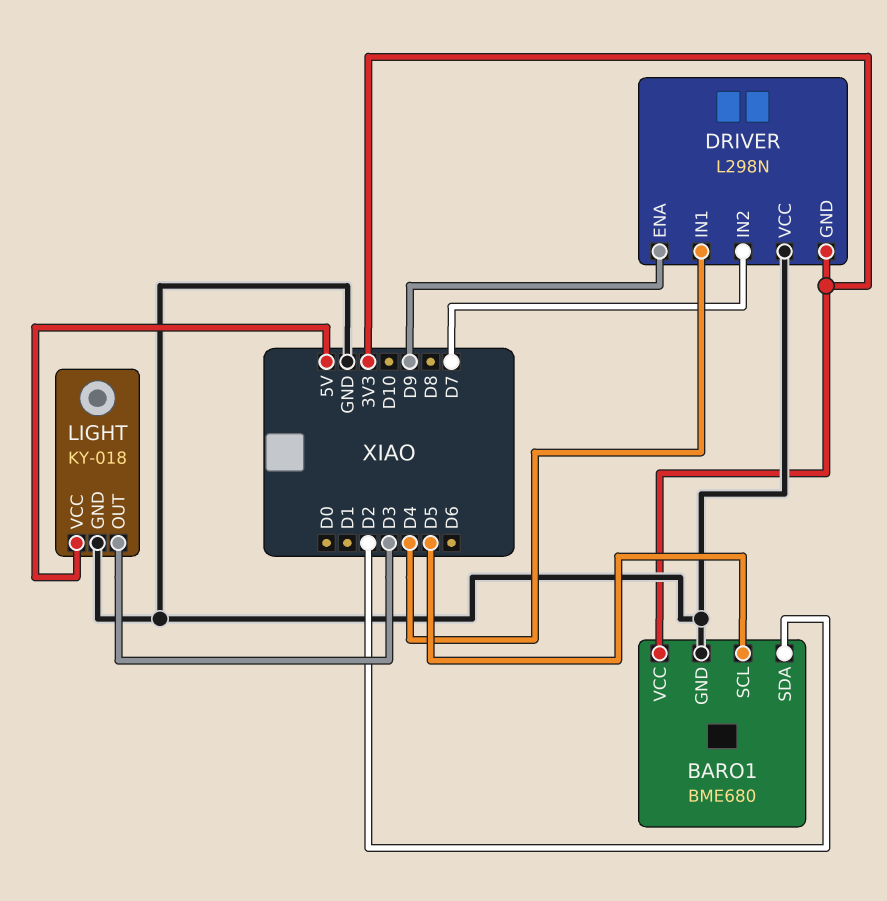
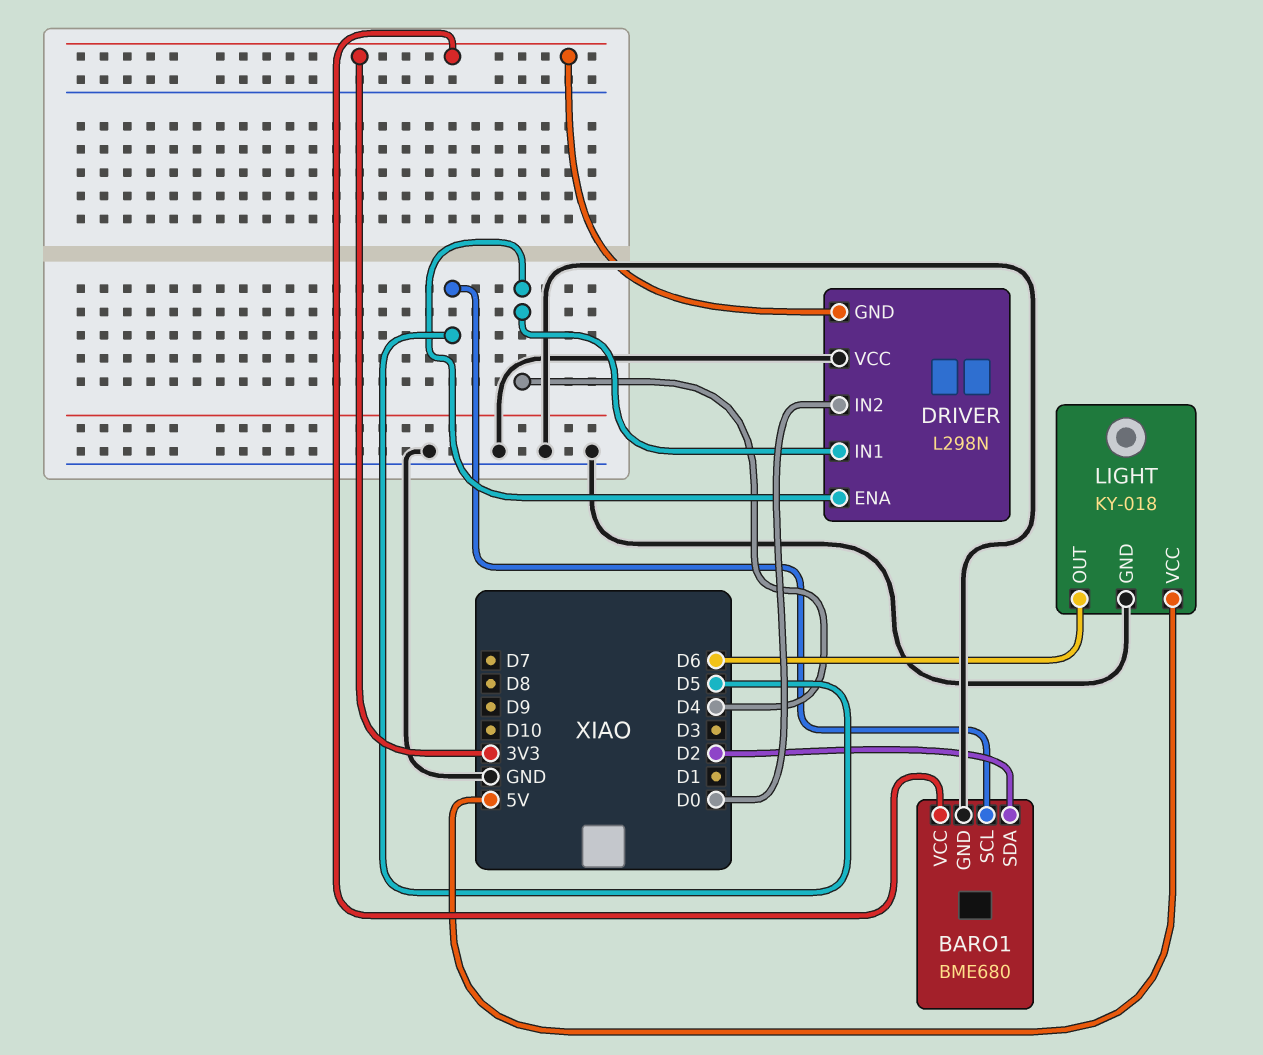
DRIVER pin ENA: D9 -> D4
DRIVER pin IN2: D7 -> D0
LIGHT pin OUT: D3 -> D6

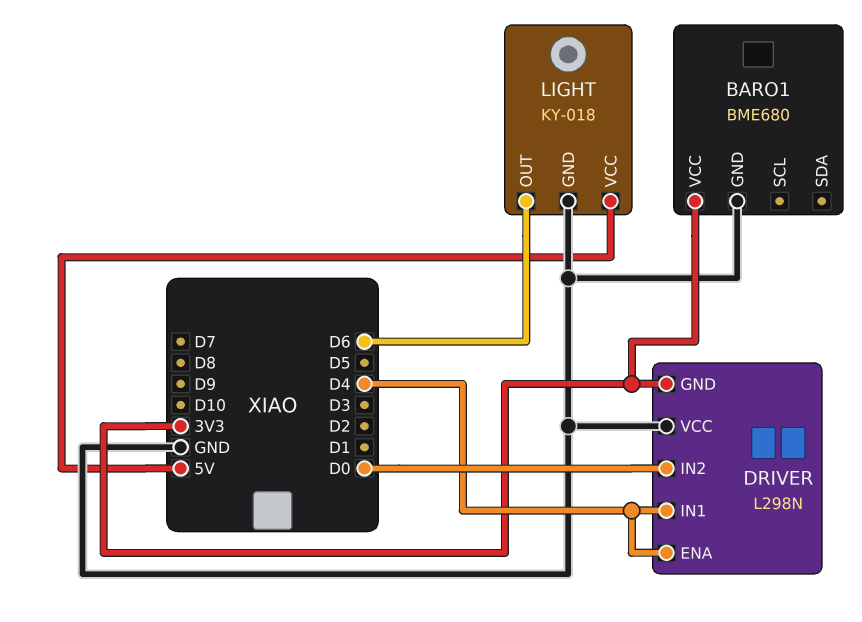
BARO1 pin SCL: D5 -> none
BARO1 pin SDA: D2 -> none

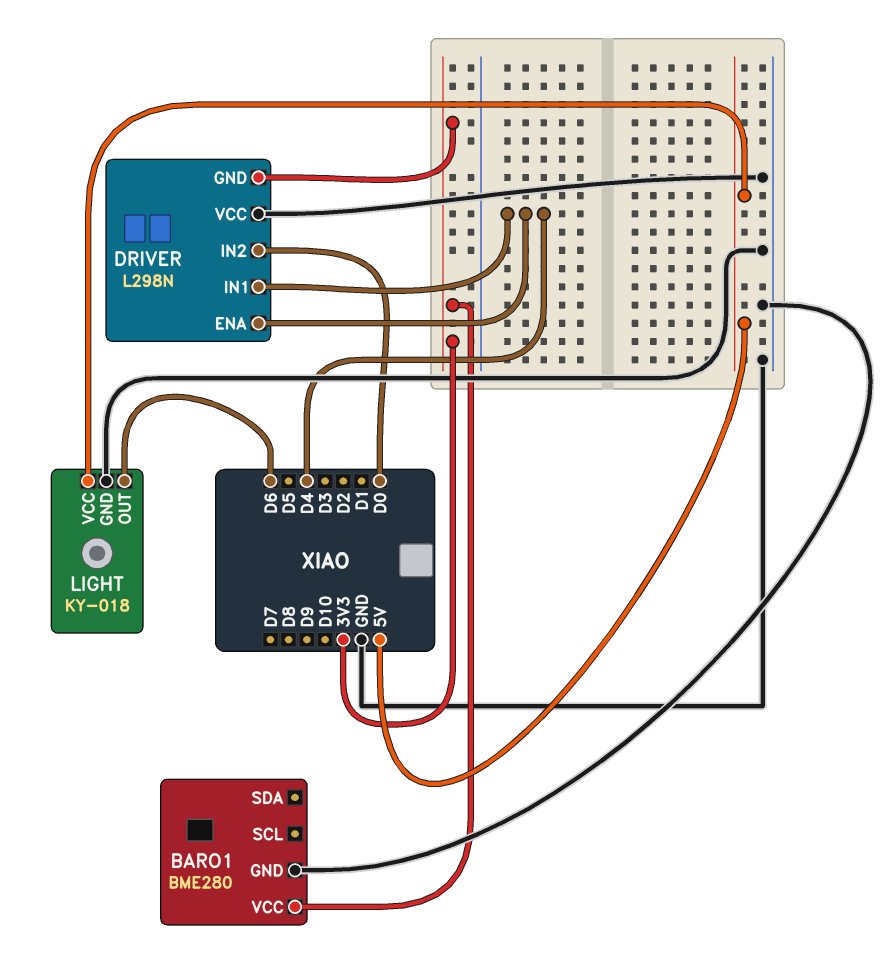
BARO1: BME680 -> BME280

